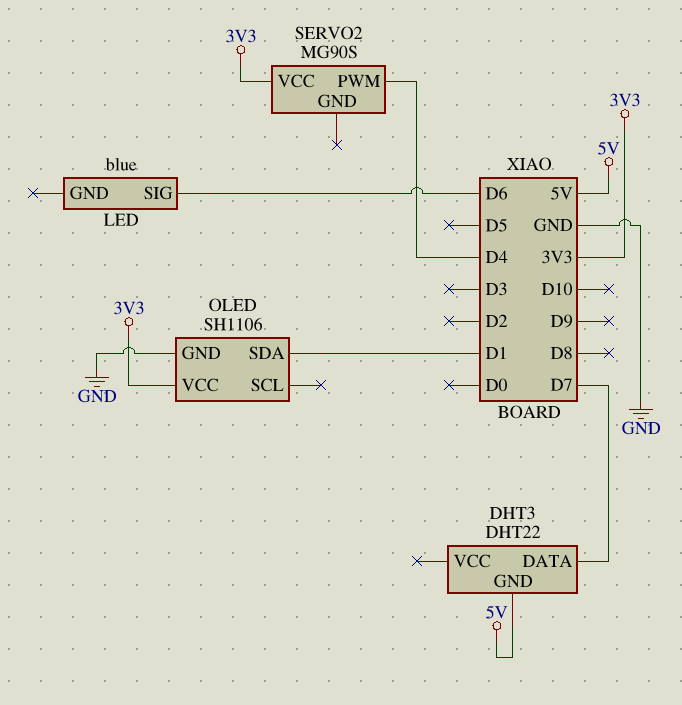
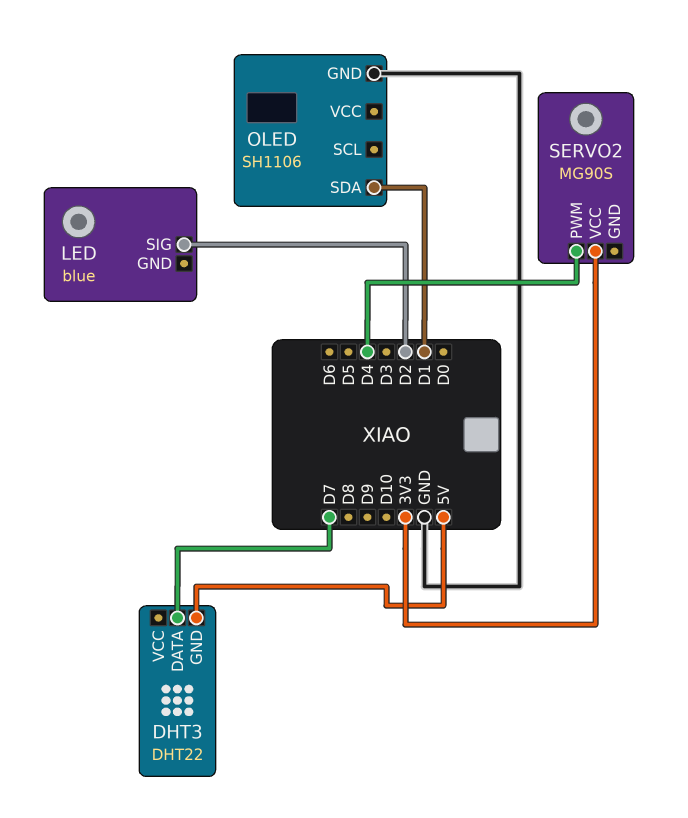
LED pin SIG: D6 -> D2
OLED pin VCC: 3V3 -> none

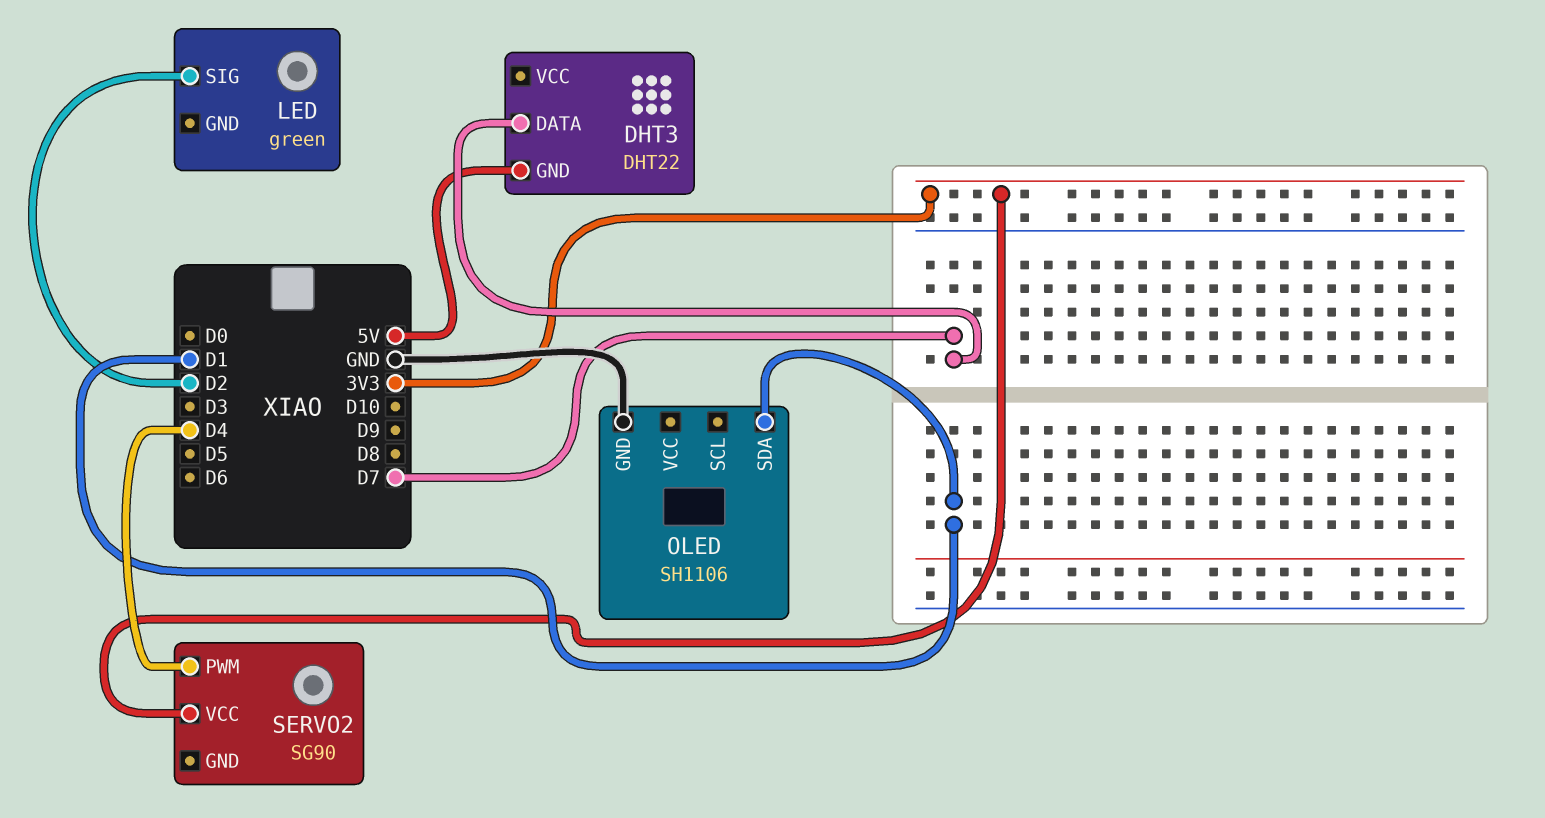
LED: blue -> green
SERVO2: MG90S -> SG90

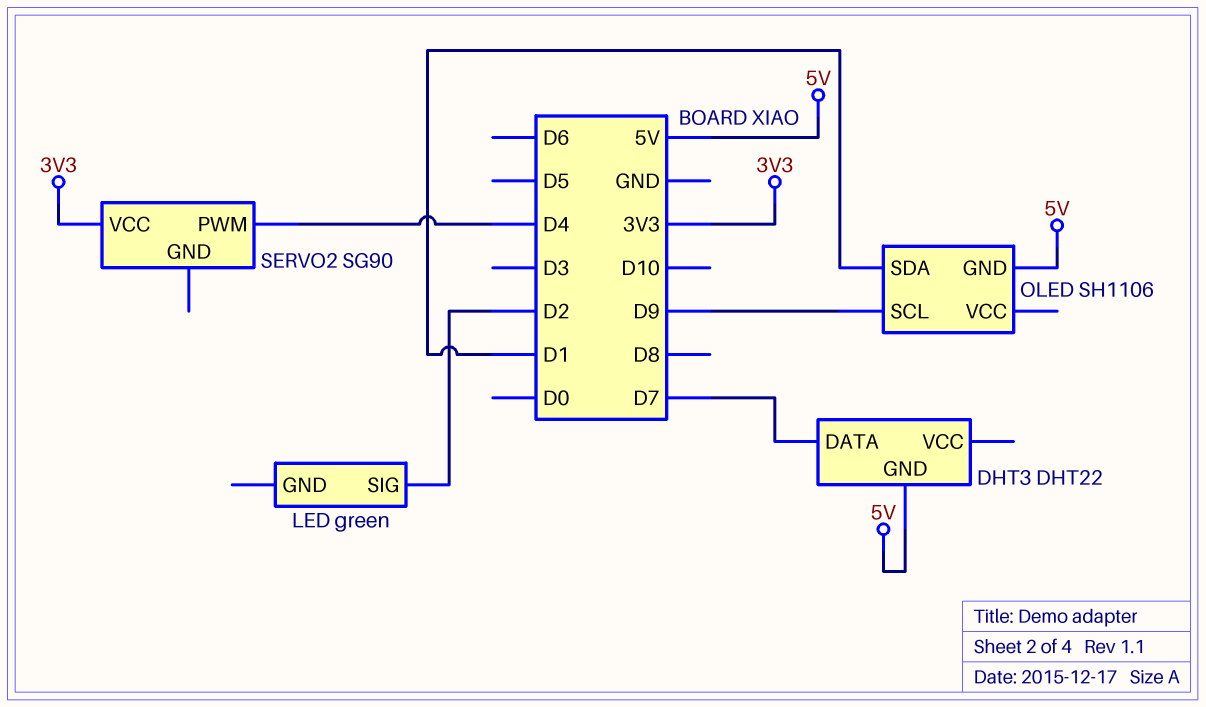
OLED pin GND: GND -> 5V
OLED pin SCL: none -> D9

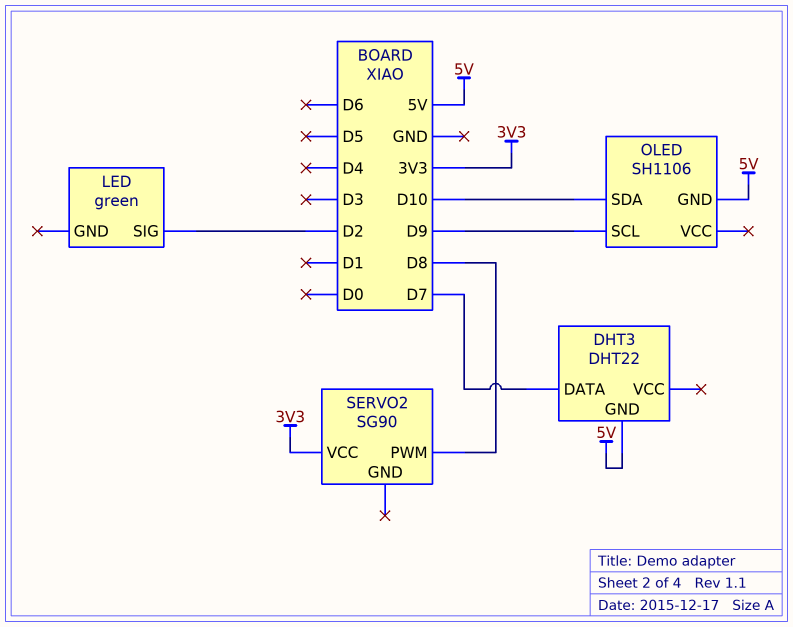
OLED pin SDA: D1 -> D10
SERVO2 pin PWM: D4 -> D8

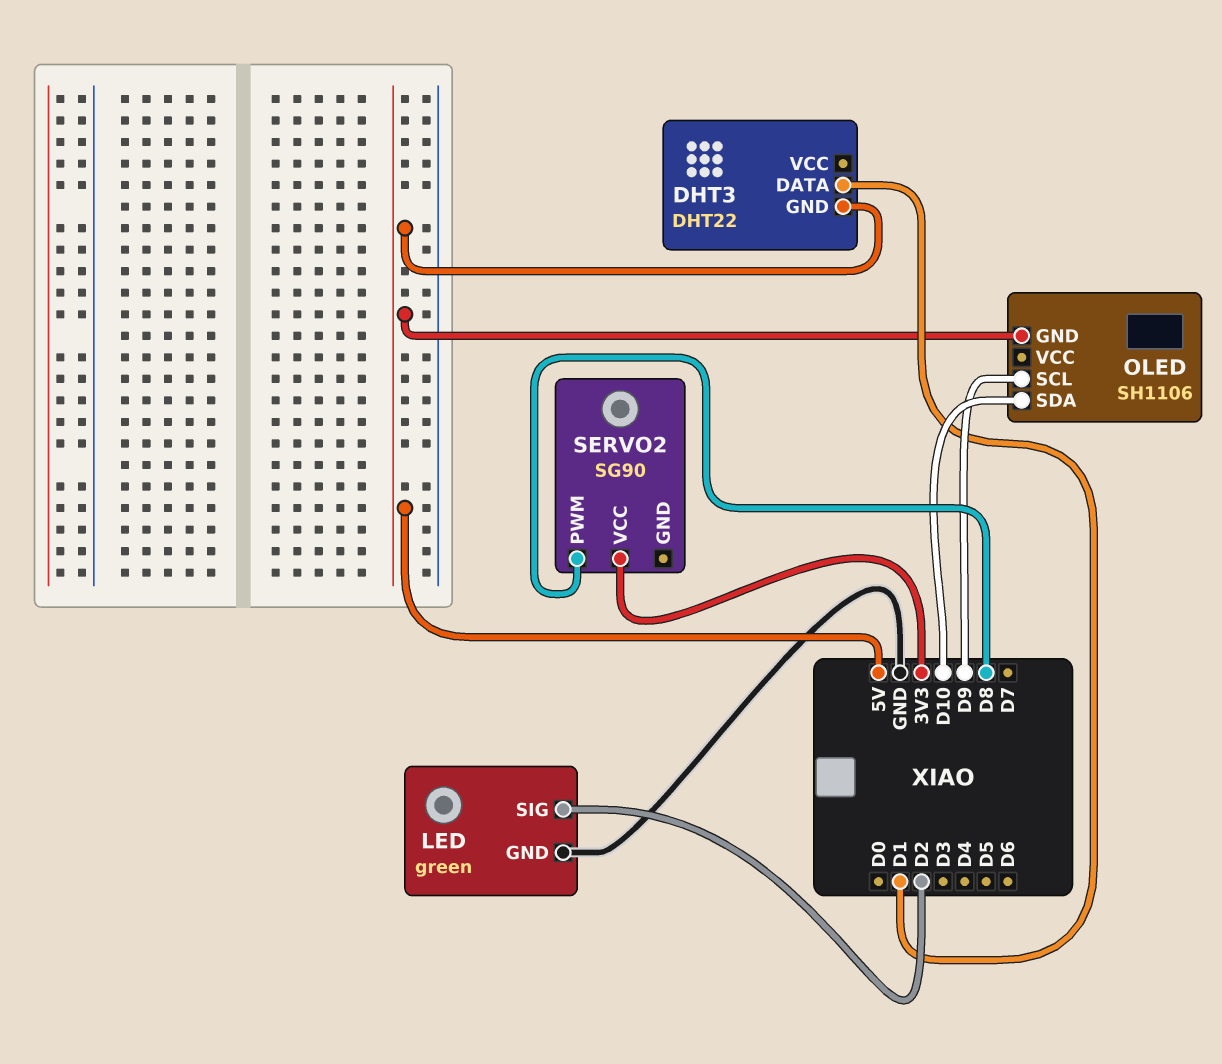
DHT3 pin DATA: D7 -> D1
LED pin GND: none -> GND

